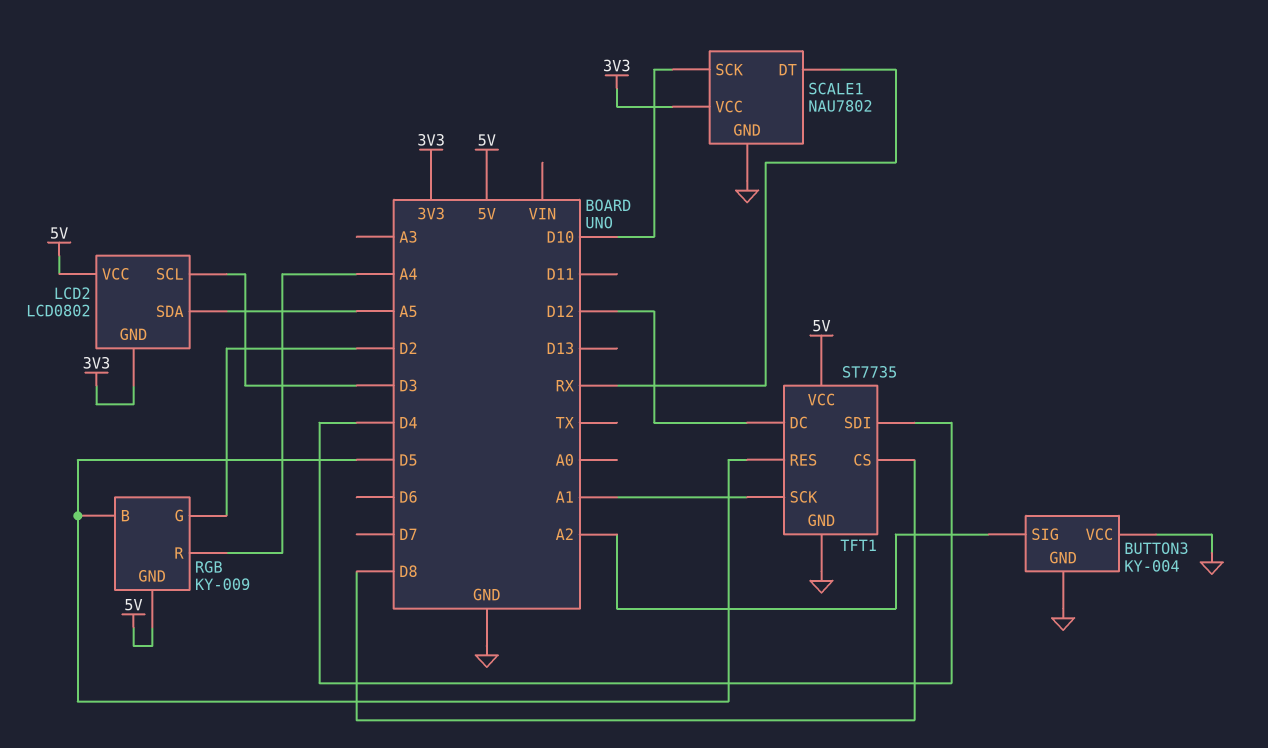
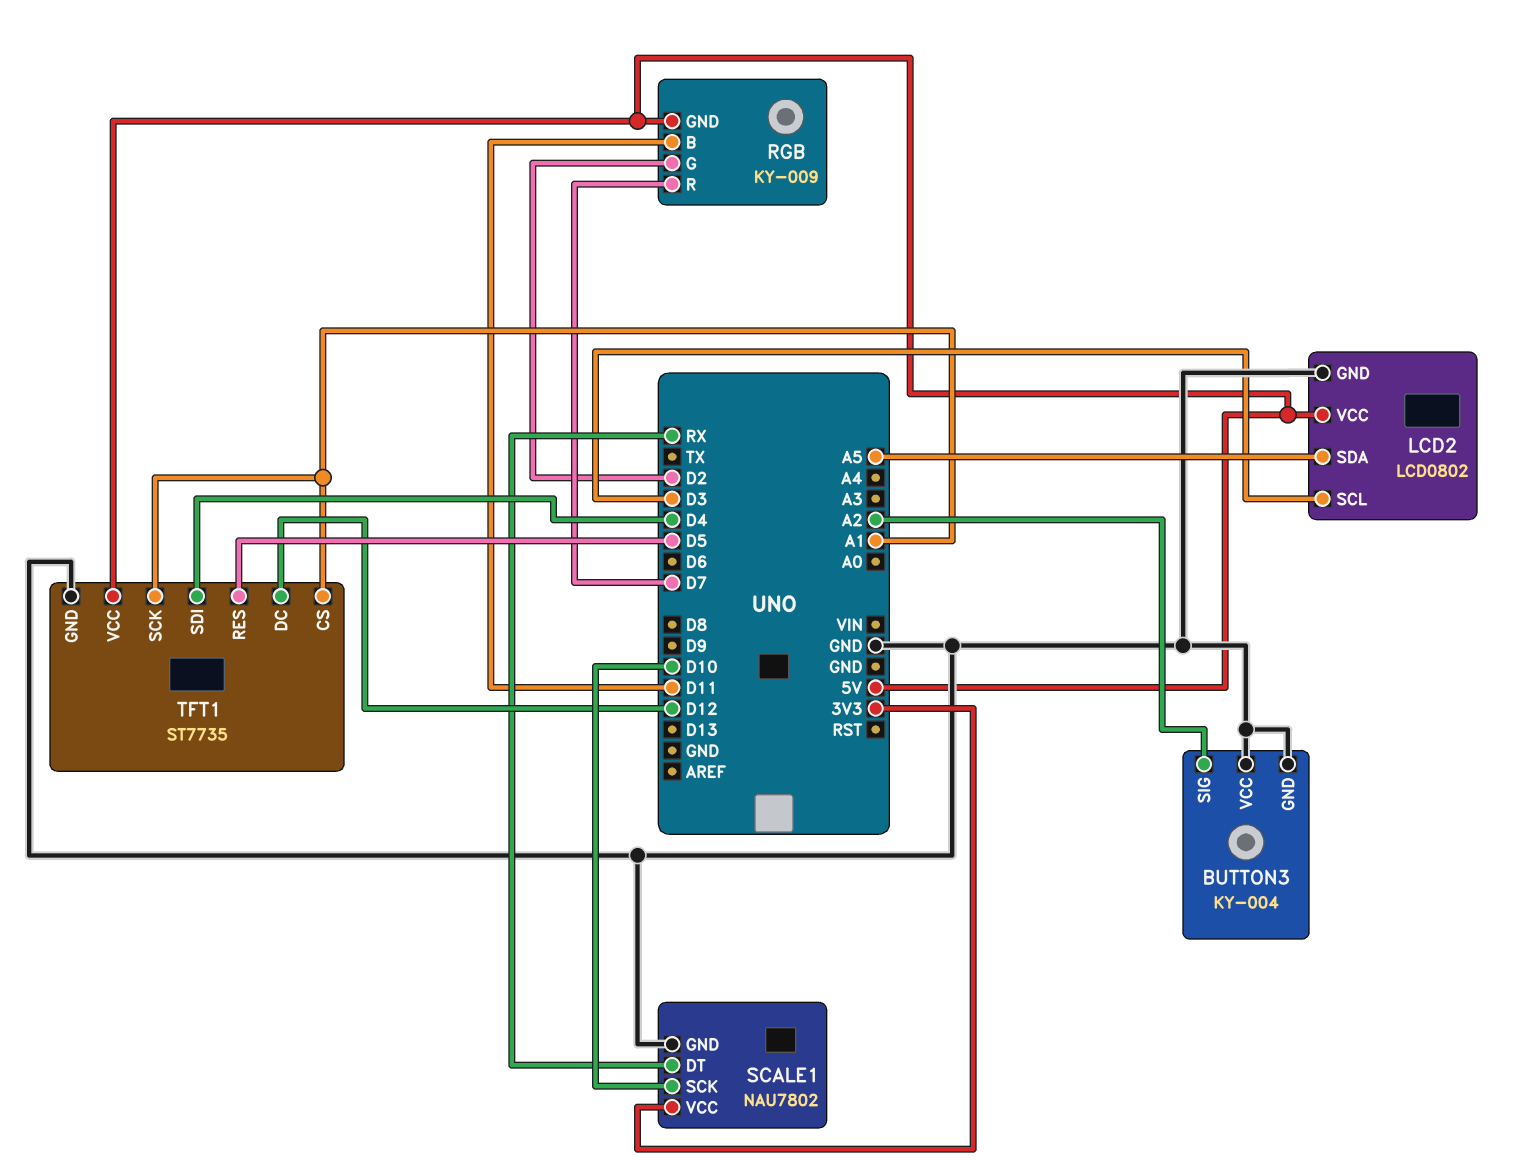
LCD2 pin GND: 3V3 -> GND
RGB pin B: D5 -> D11
RGB pin R: A4 -> D7
TFT1 pin CS: D8 -> A1

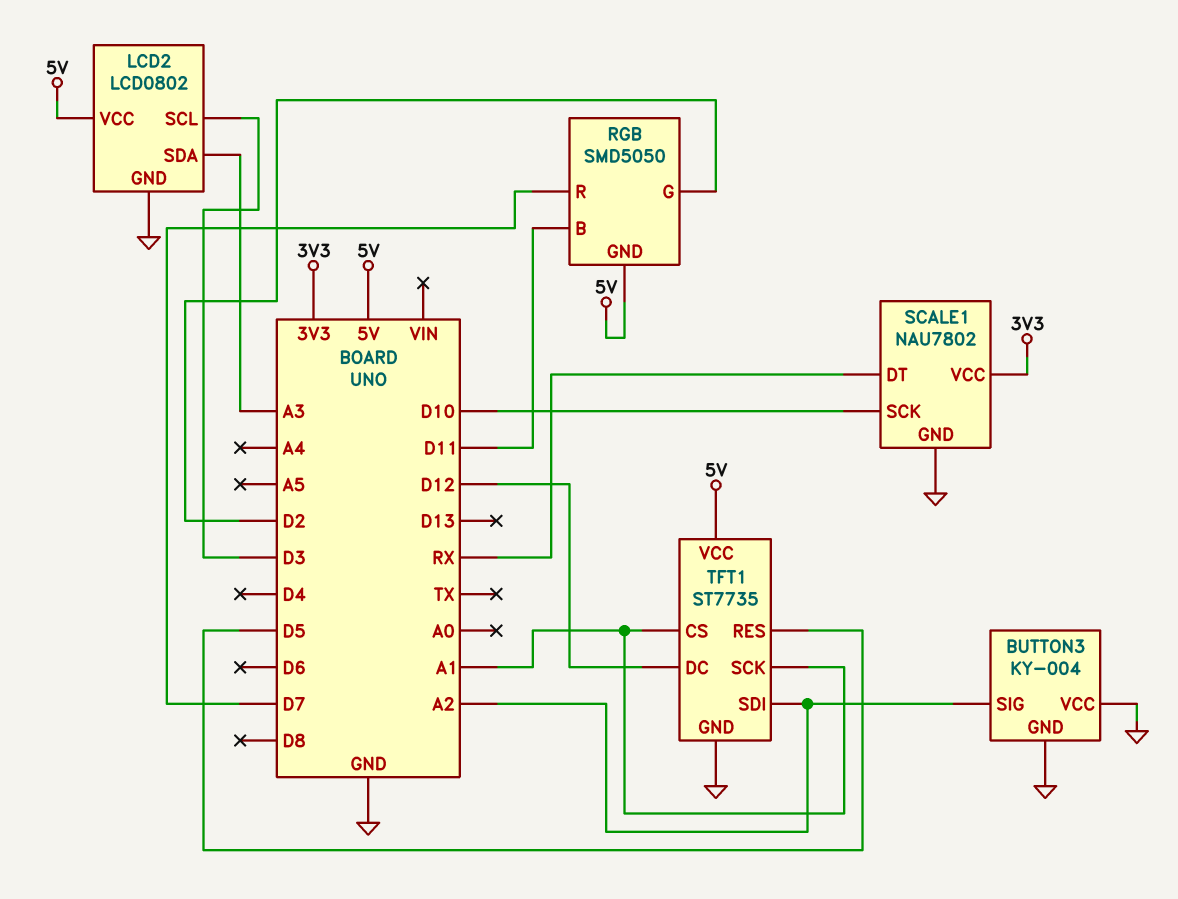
LCD2 pin SDA: A5 -> A3
RGB: KY-009 -> SMD5050
TFT1 pin SDI: D4 -> A2

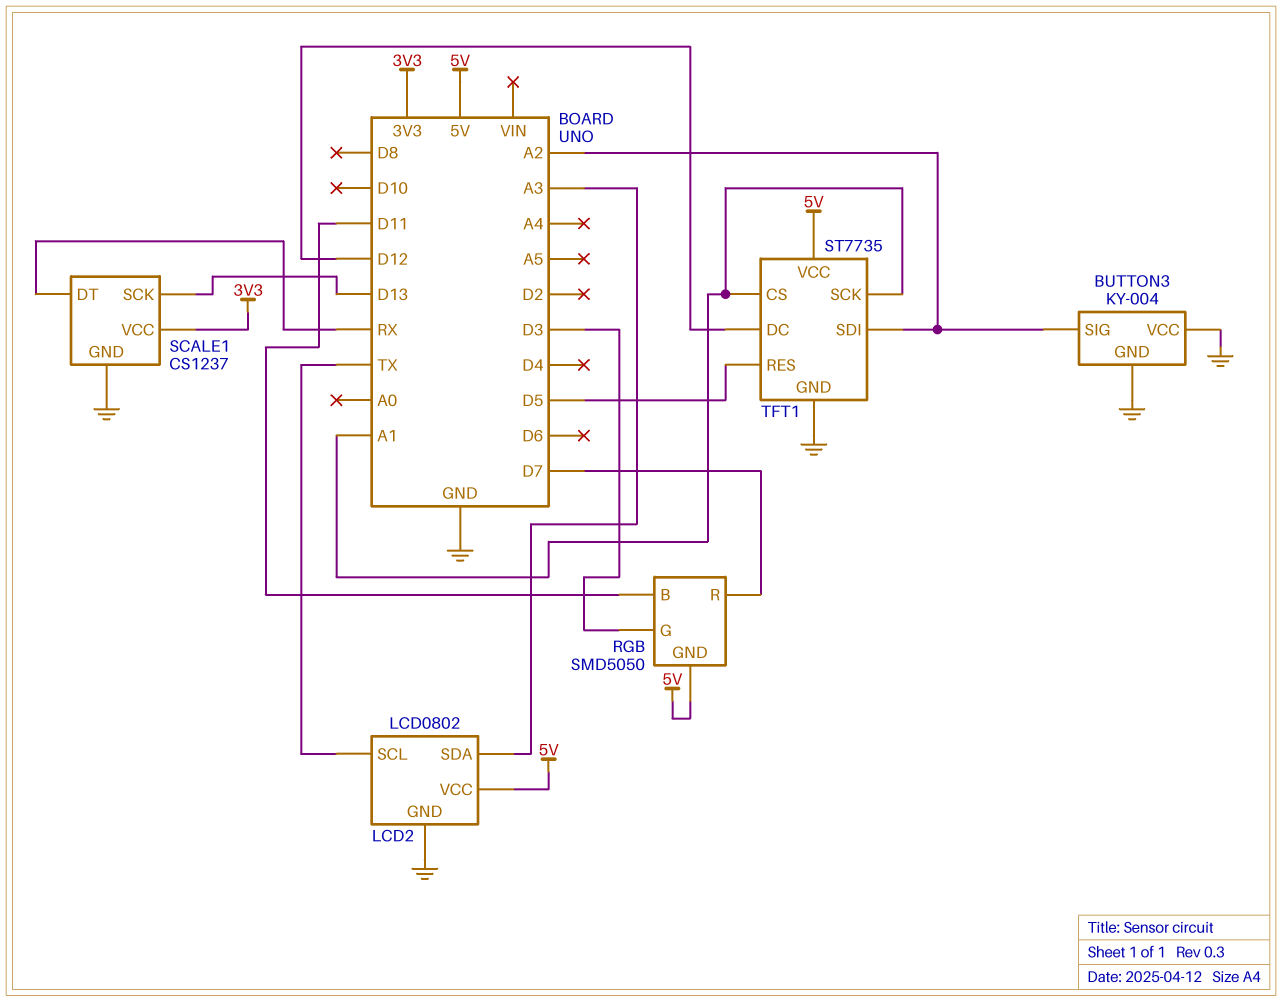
LCD2 pin SCL: D3 -> TX
RGB pin G: D2 -> D3
SCALE1: NAU7802 -> CS1237
SCALE1 pin SCK: D10 -> D13

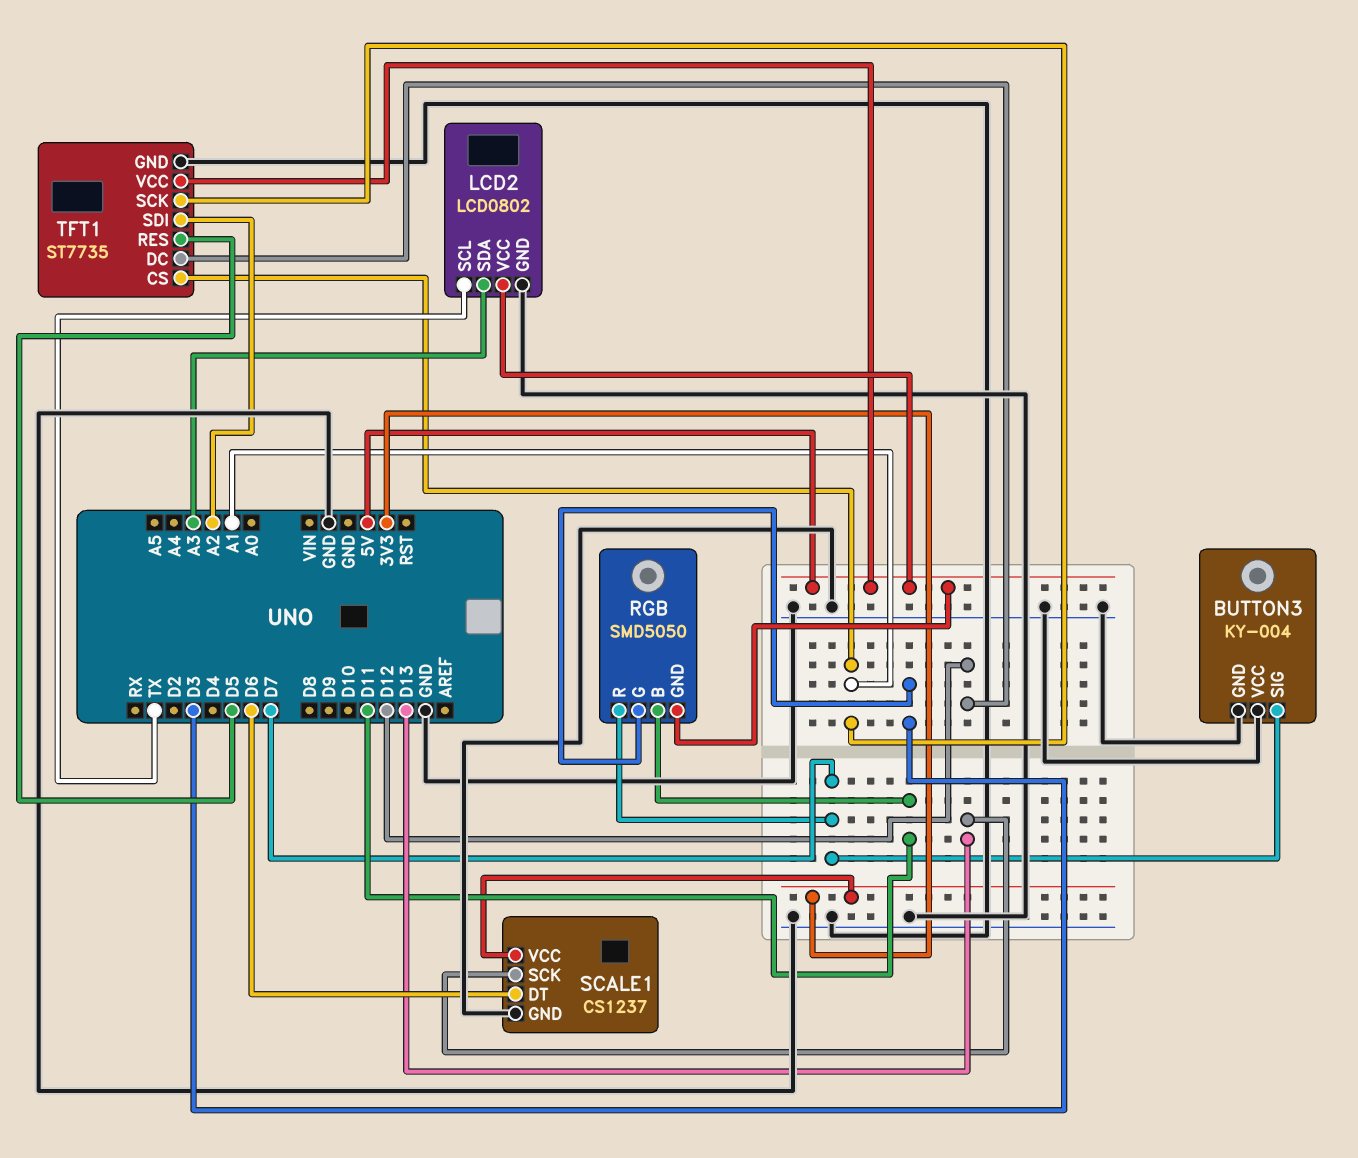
BUTTON3 pin SIG: A2 -> D7
SCALE1 pin DT: RX -> D6

